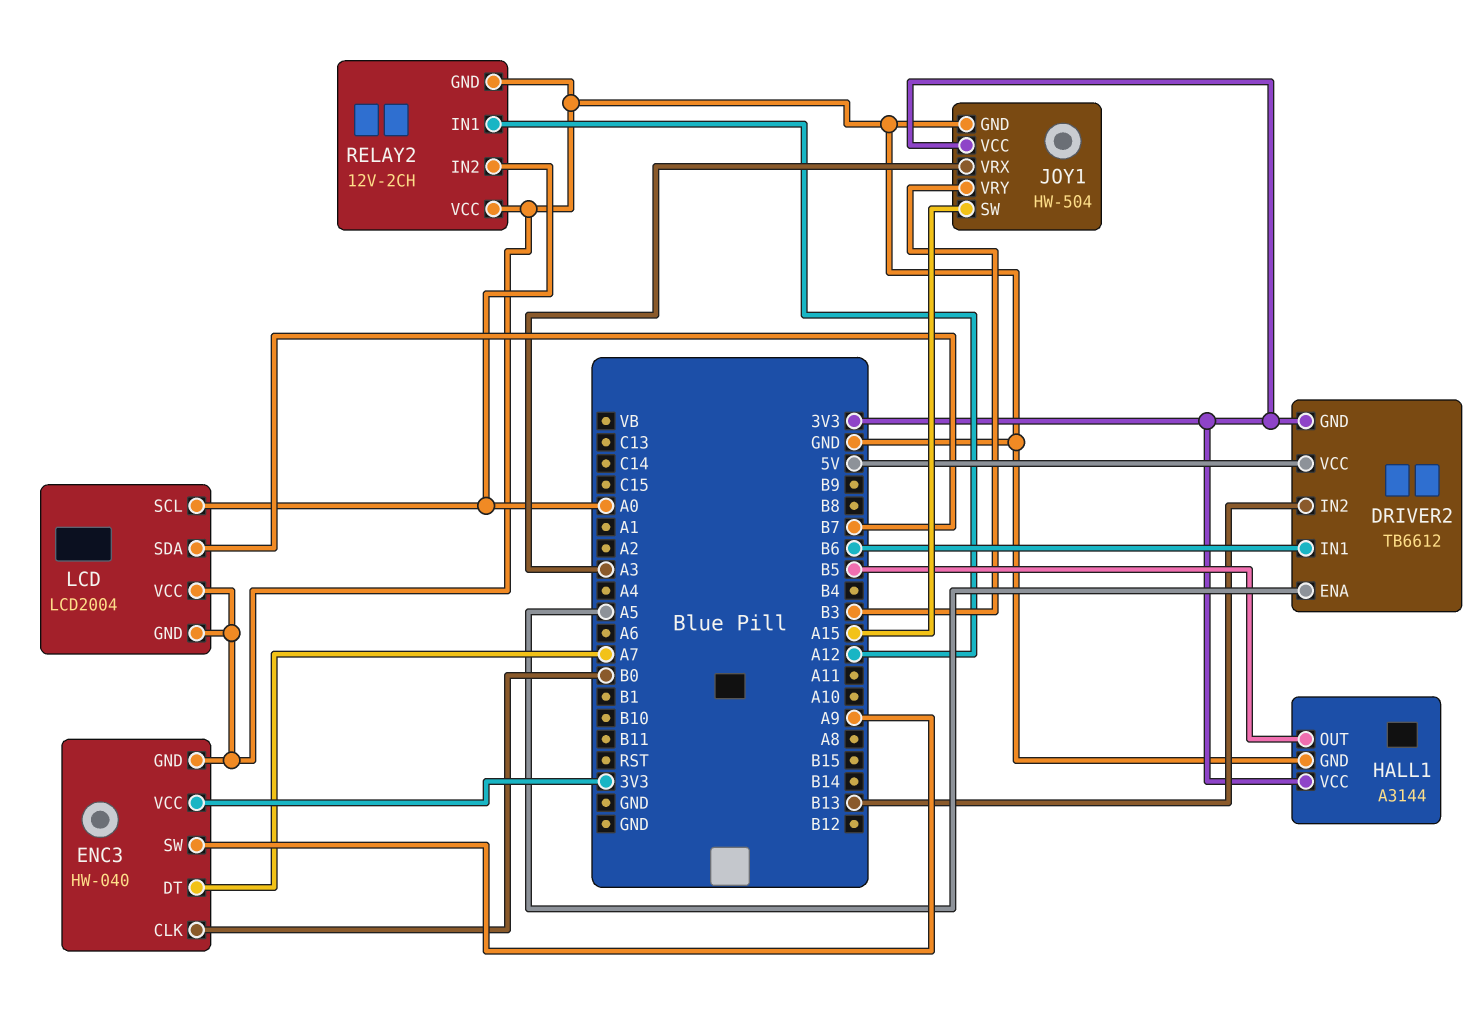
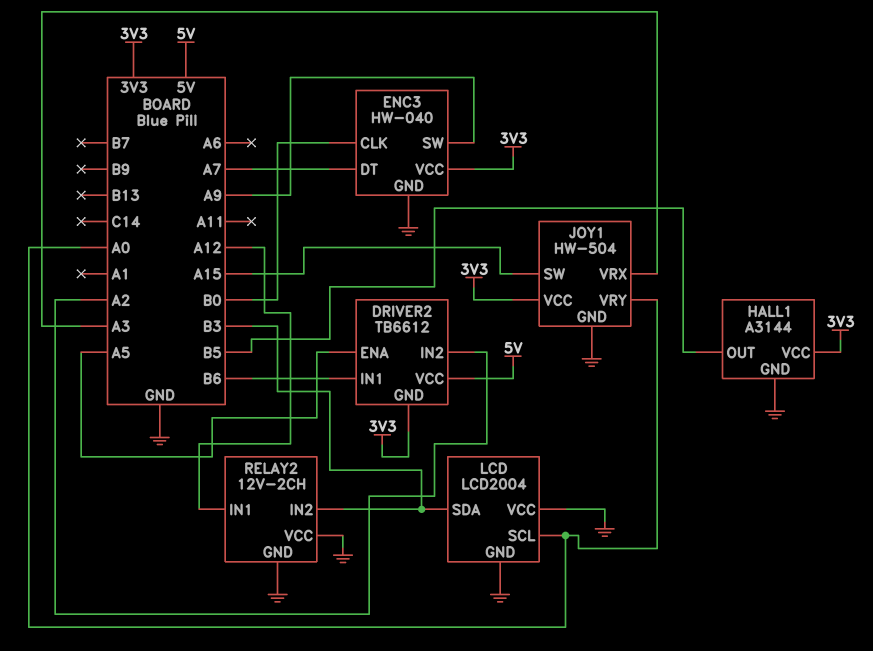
DRIVER2 pin IN2: B13 -> A2
JOY1 pin VRY: B3 -> A0
LCD pin SDA: B7 -> B3
RELAY2 pin IN2: A0 -> B3

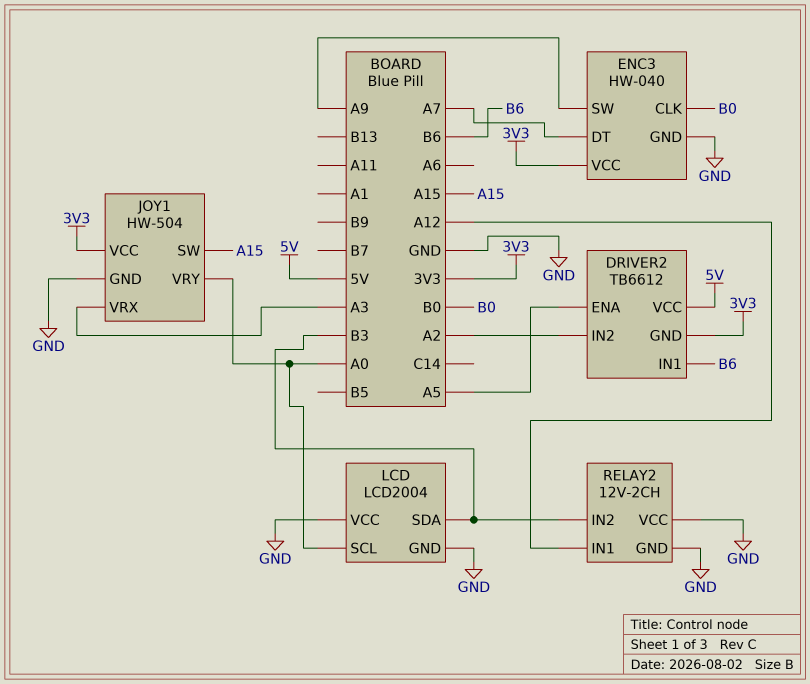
HALL1: A3144 -> none
HALL1 pin GND: GND -> none
HALL1 pin OUT: B5 -> none
HALL1 pin VCC: 3V3 -> none

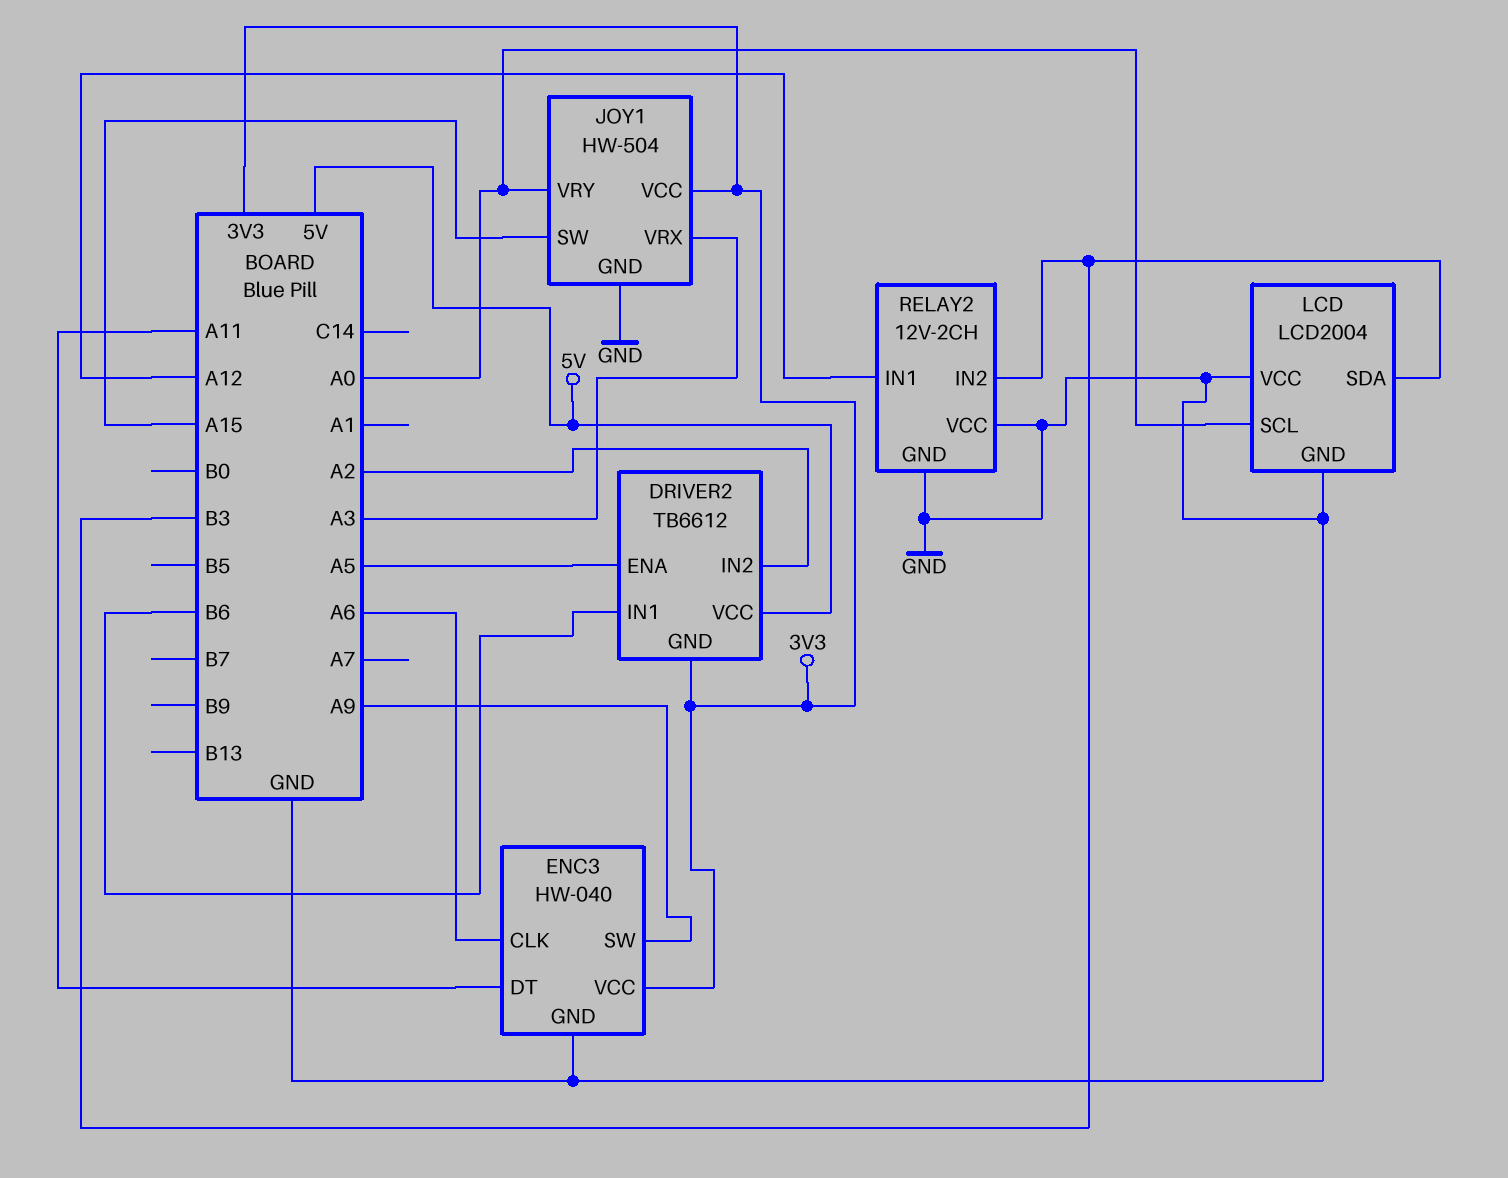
ENC3 pin CLK: B0 -> A6
ENC3 pin DT: A7 -> A11

